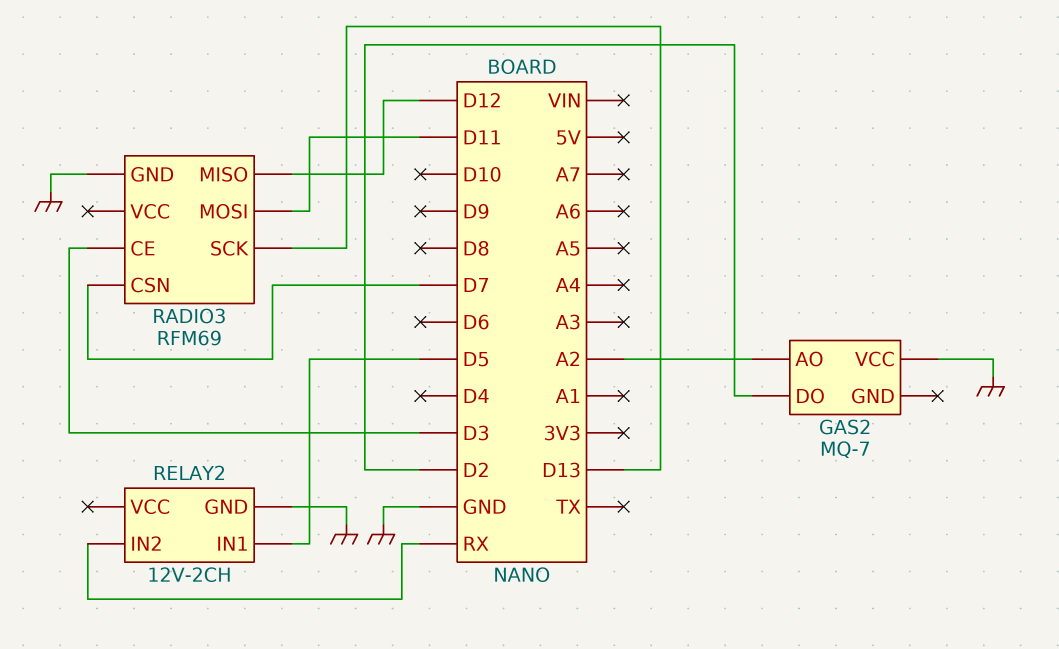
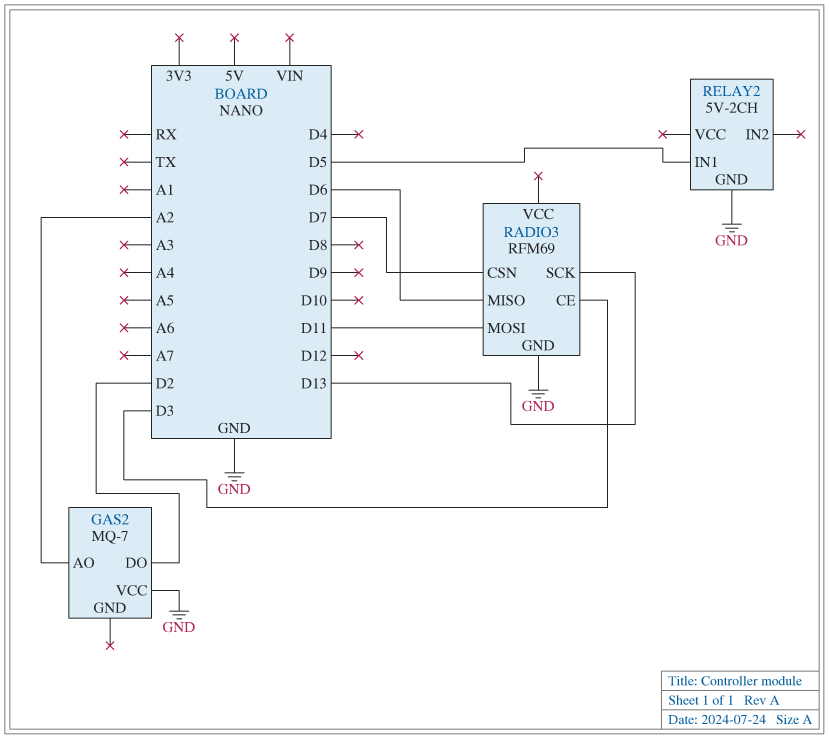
RADIO3 pin MISO: D12 -> D6
RELAY2: 12V-2CH -> 5V-2CH
RELAY2 pin IN2: RX -> none

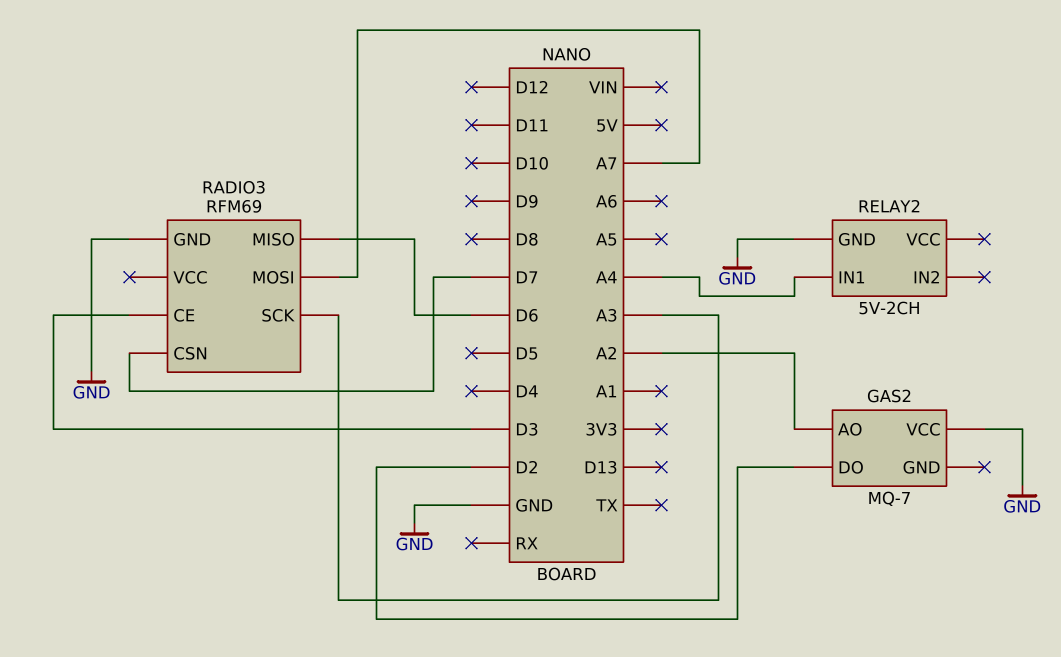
RADIO3 pin MOSI: D11 -> A7
RADIO3 pin SCK: D13 -> A3
RELAY2 pin IN1: D5 -> A4

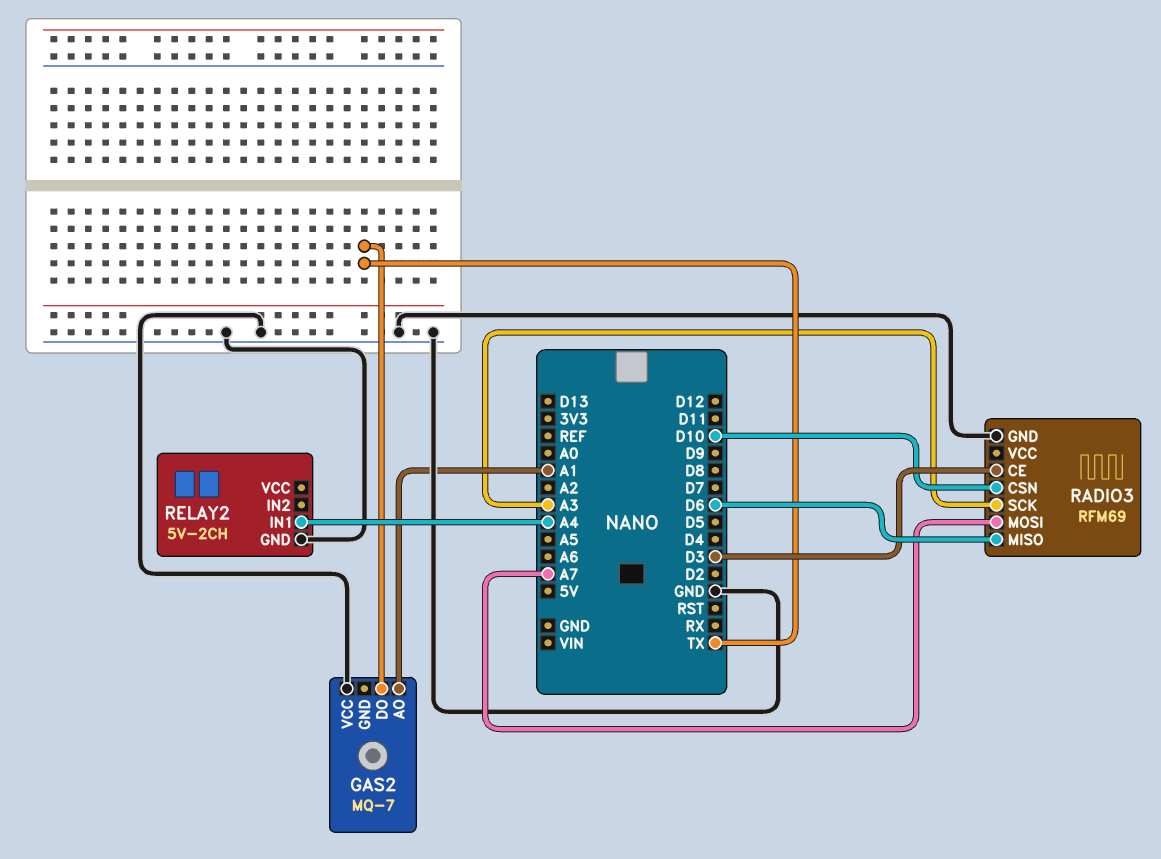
GAS2 pin AO: A2 -> A1
GAS2 pin DO: D2 -> TX
RADIO3 pin CSN: D7 -> D10

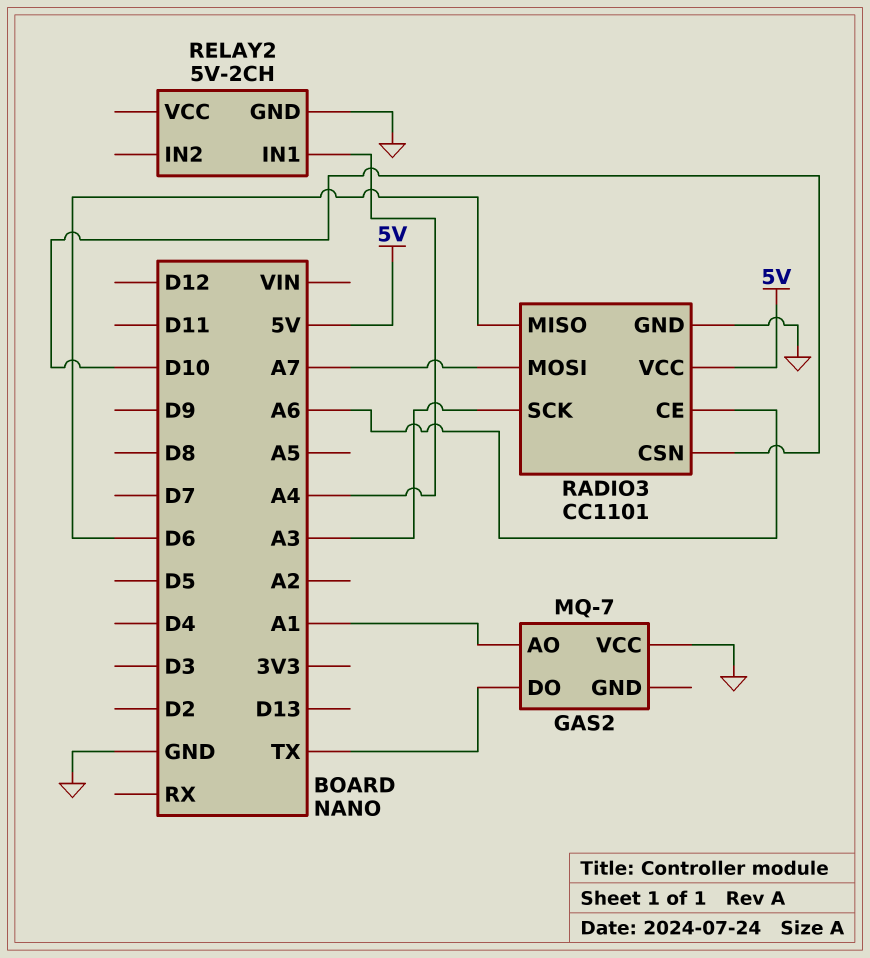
RADIO3: RFM69 -> CC1101
RADIO3 pin CE: D3 -> A6
RADIO3 pin VCC: none -> 5V

